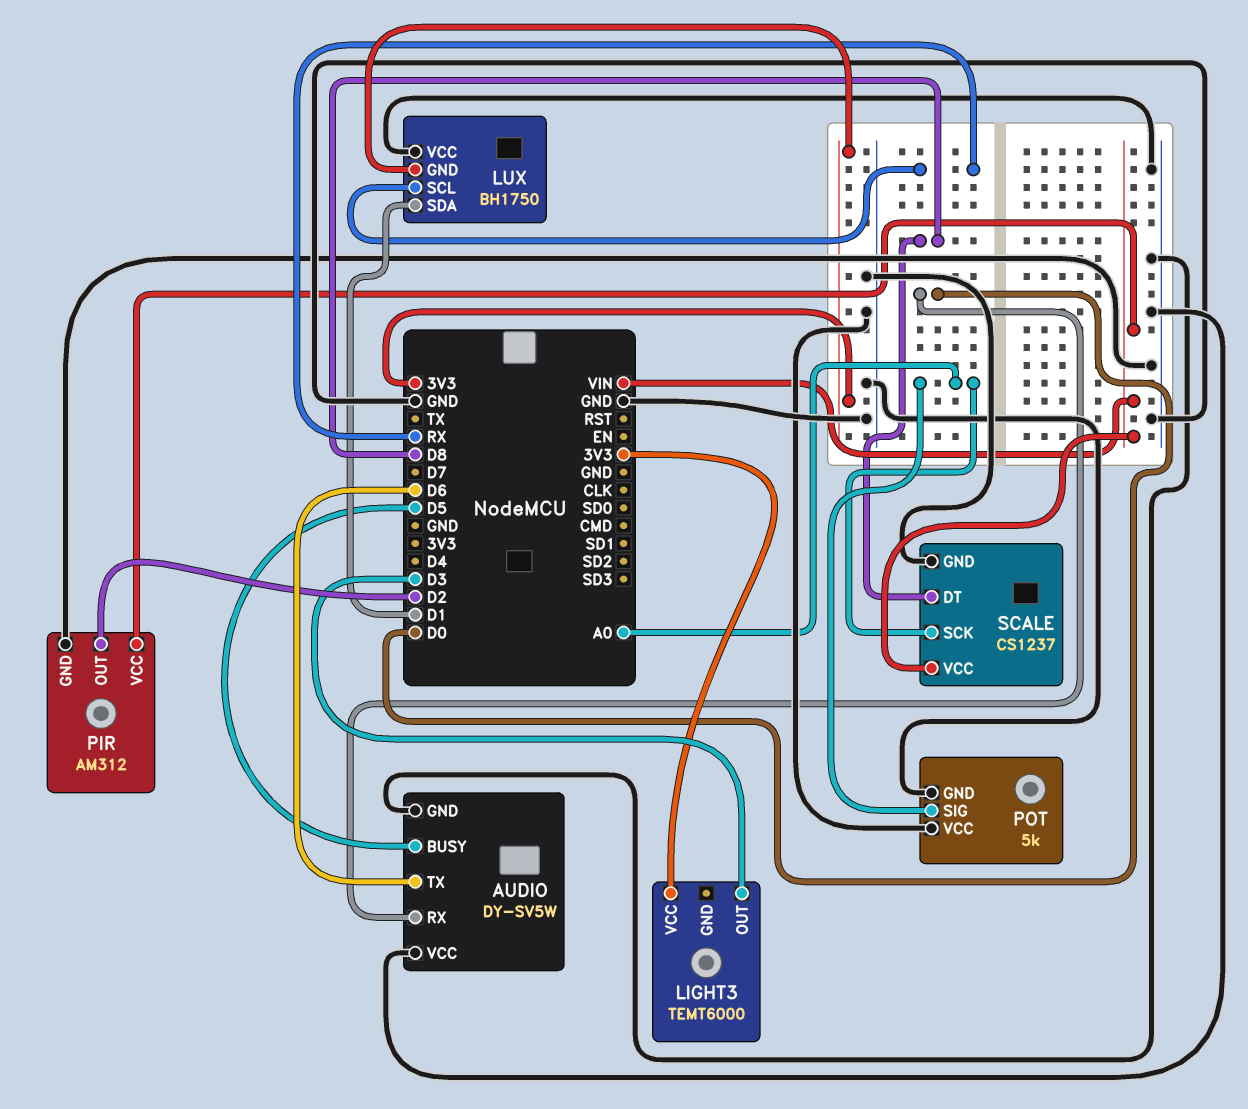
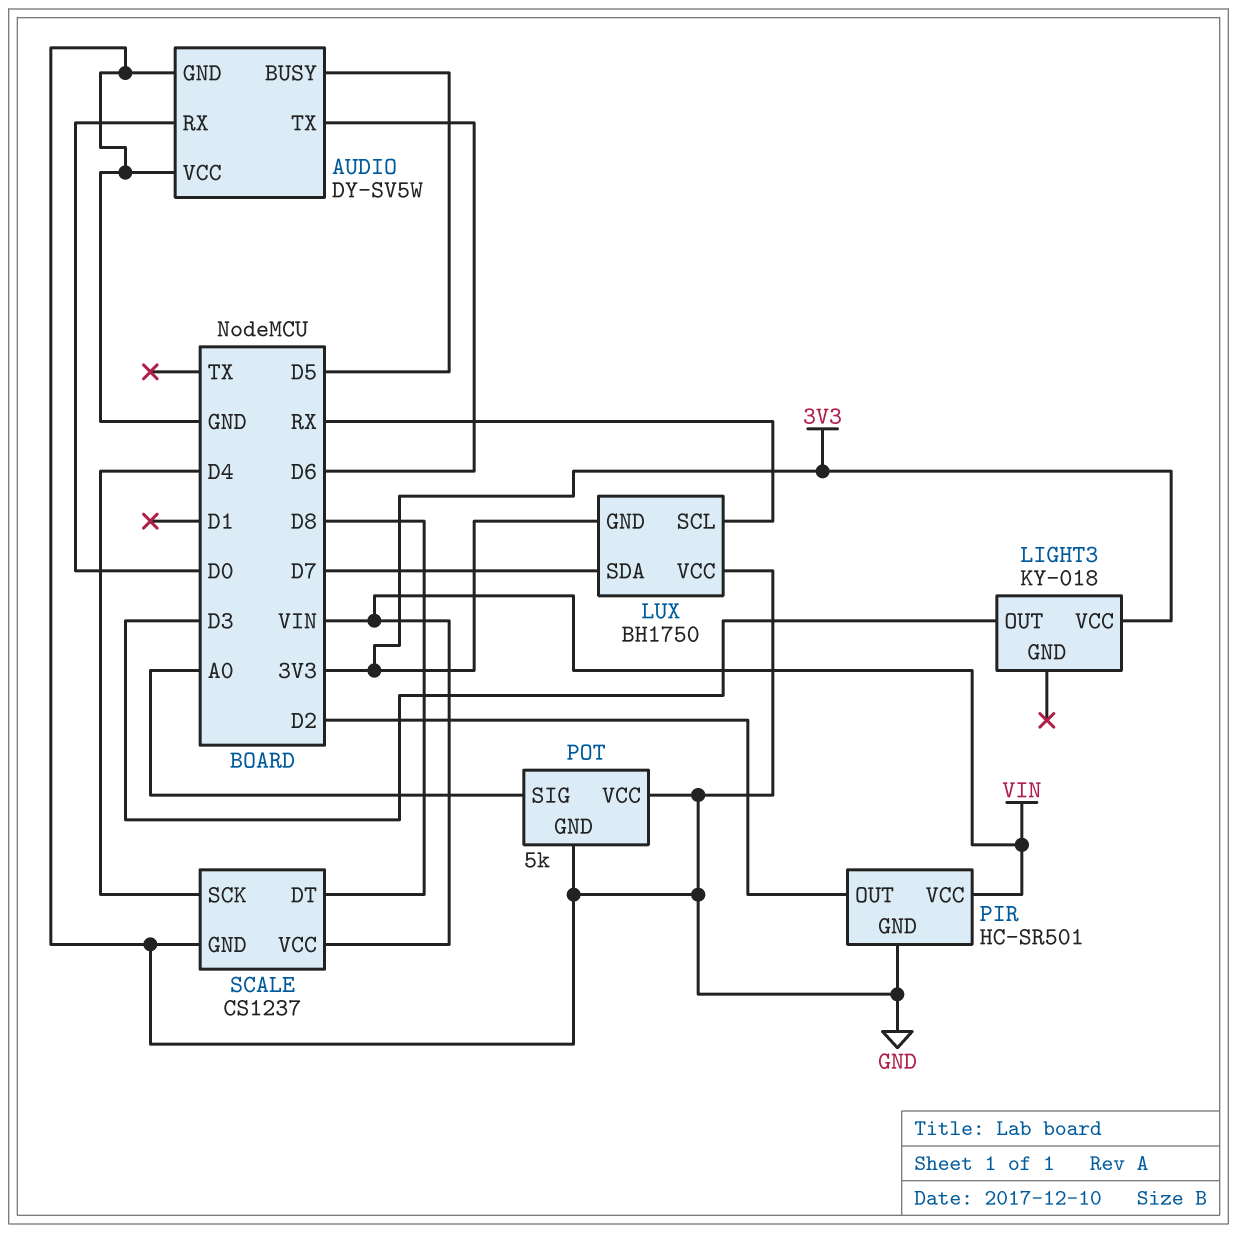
LIGHT3: TEMT6000 -> KY-018
LUX pin SDA: D1 -> D7
PIR: AM312 -> HC-SR501
SCALE pin SCK: A0 -> D4

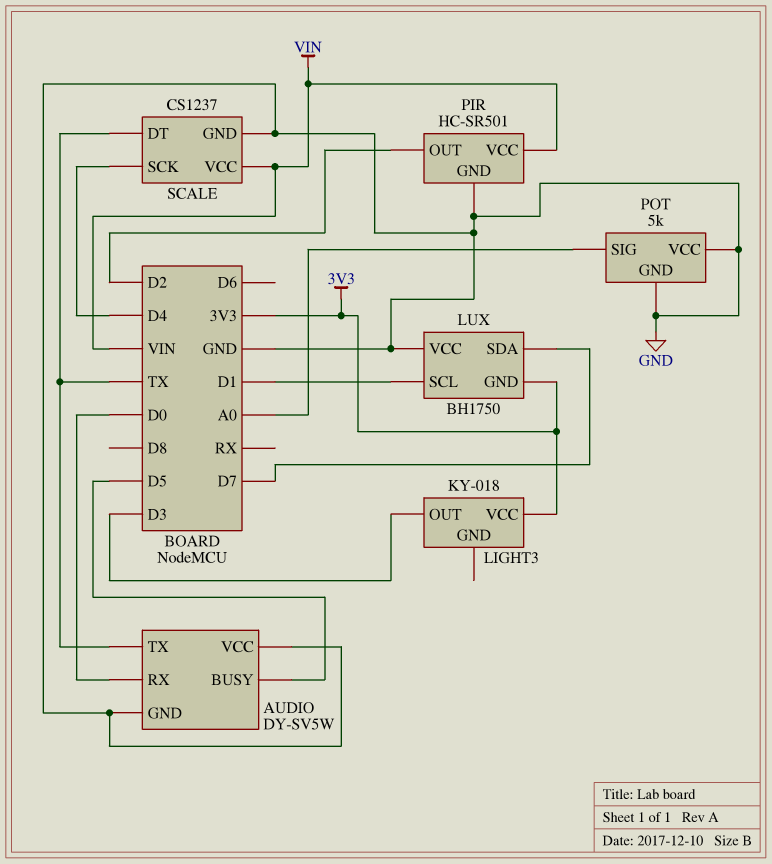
AUDIO pin TX: D6 -> TX
LUX pin SCL: RX -> D1
SCALE pin DT: D8 -> TX

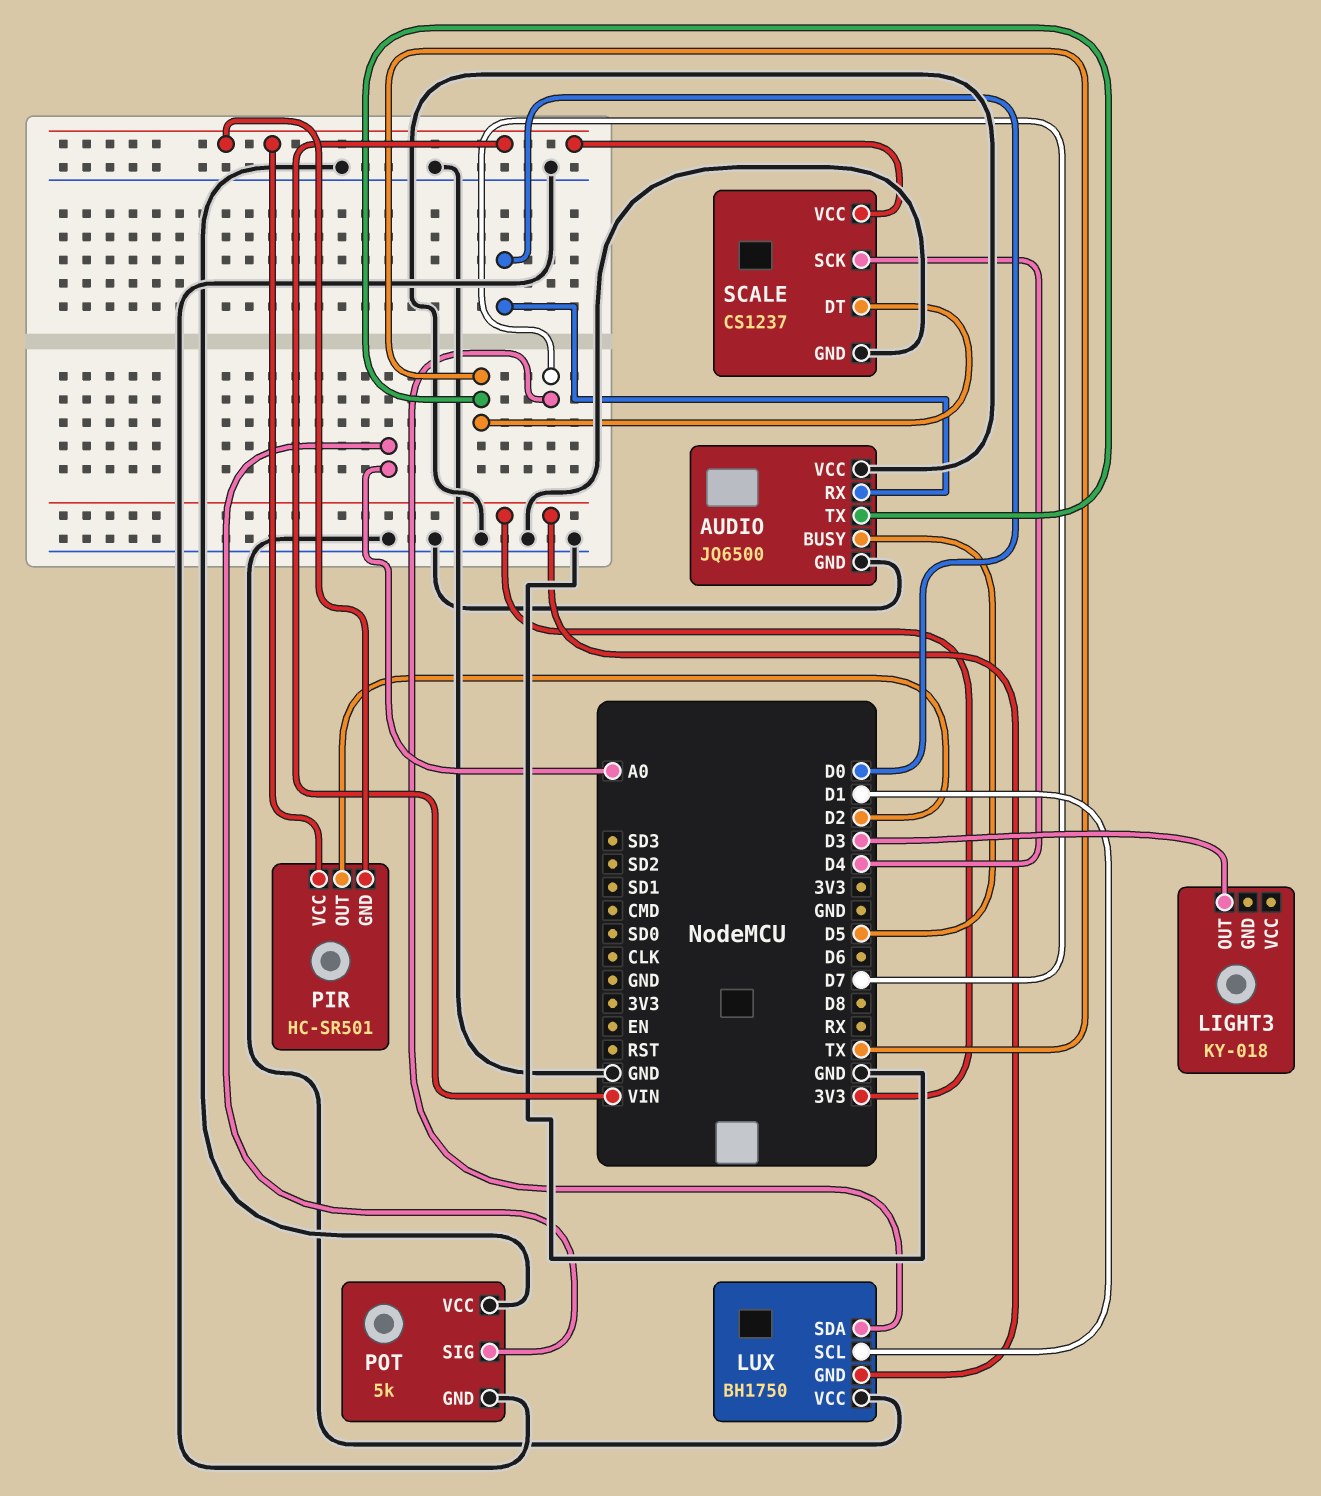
AUDIO: DY-SV5W -> JQ6500
LIGHT3 pin VCC: 3V3 -> none
PIR pin GND: GND -> VIN

